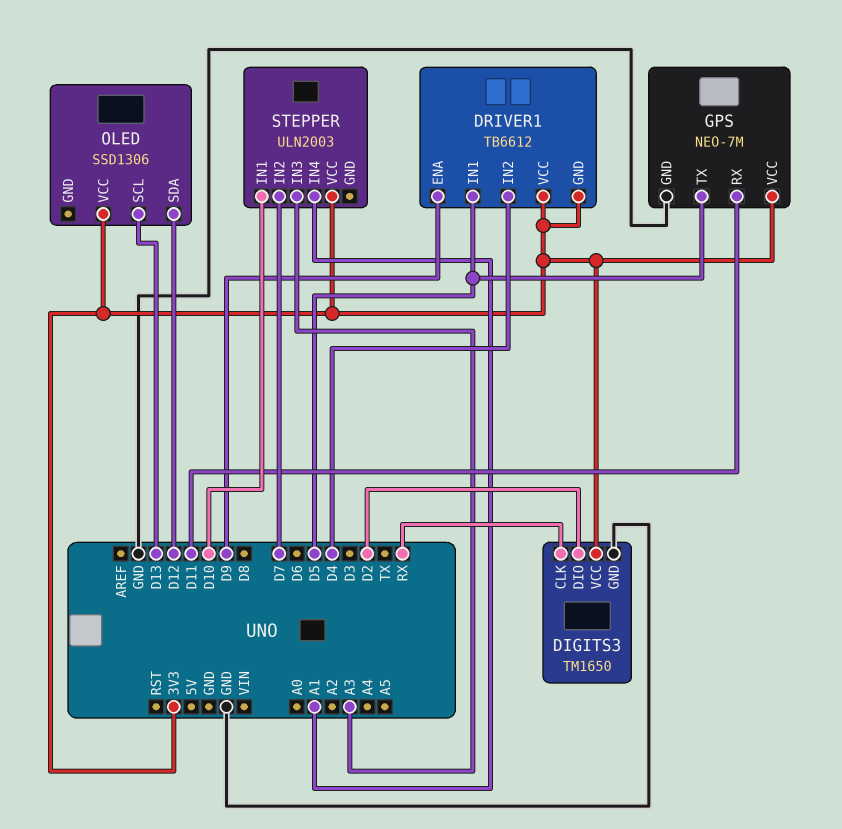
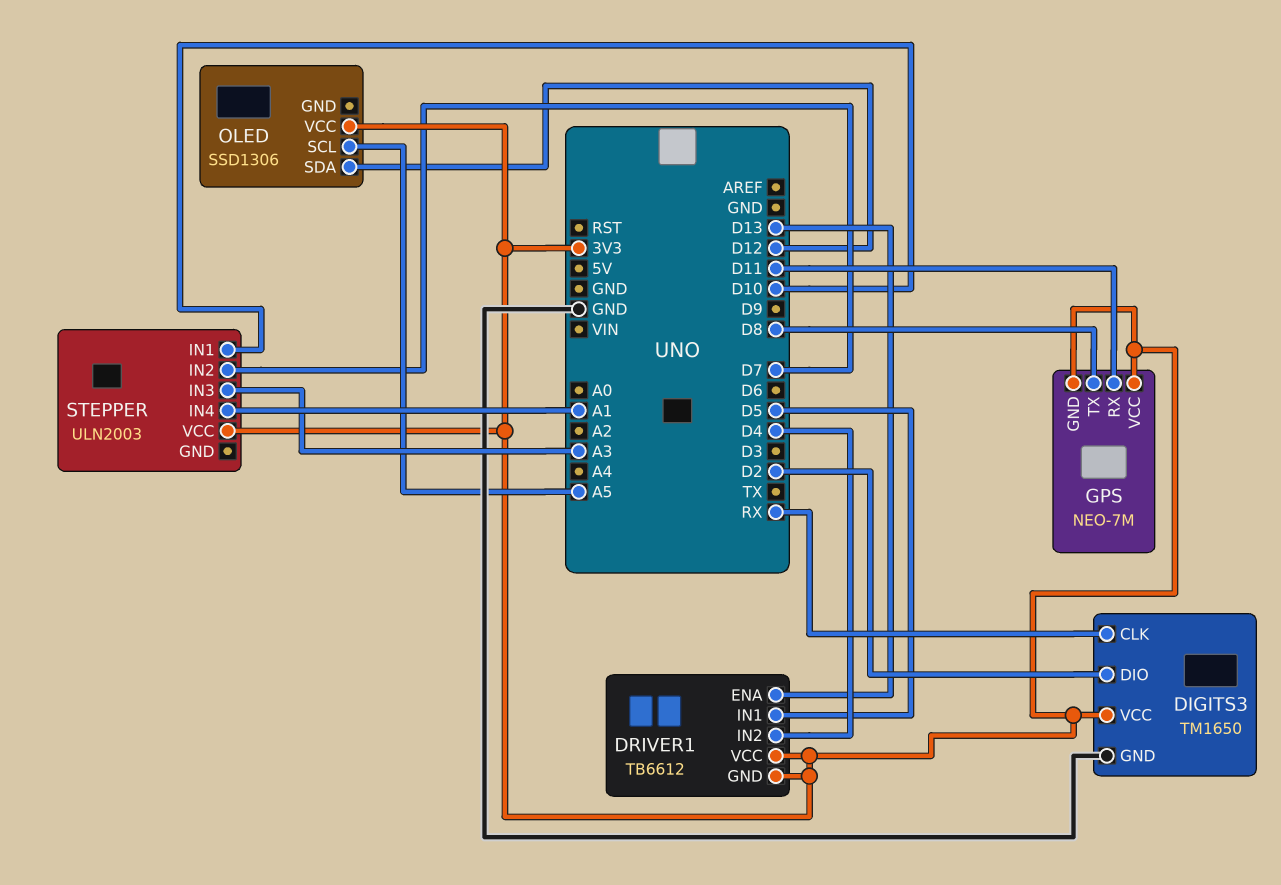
DRIVER1 pin ENA: D9 -> D13
GPS pin GND: GND -> 3V3
GPS pin TX: D5 -> D8
OLED pin SCL: D13 -> A5

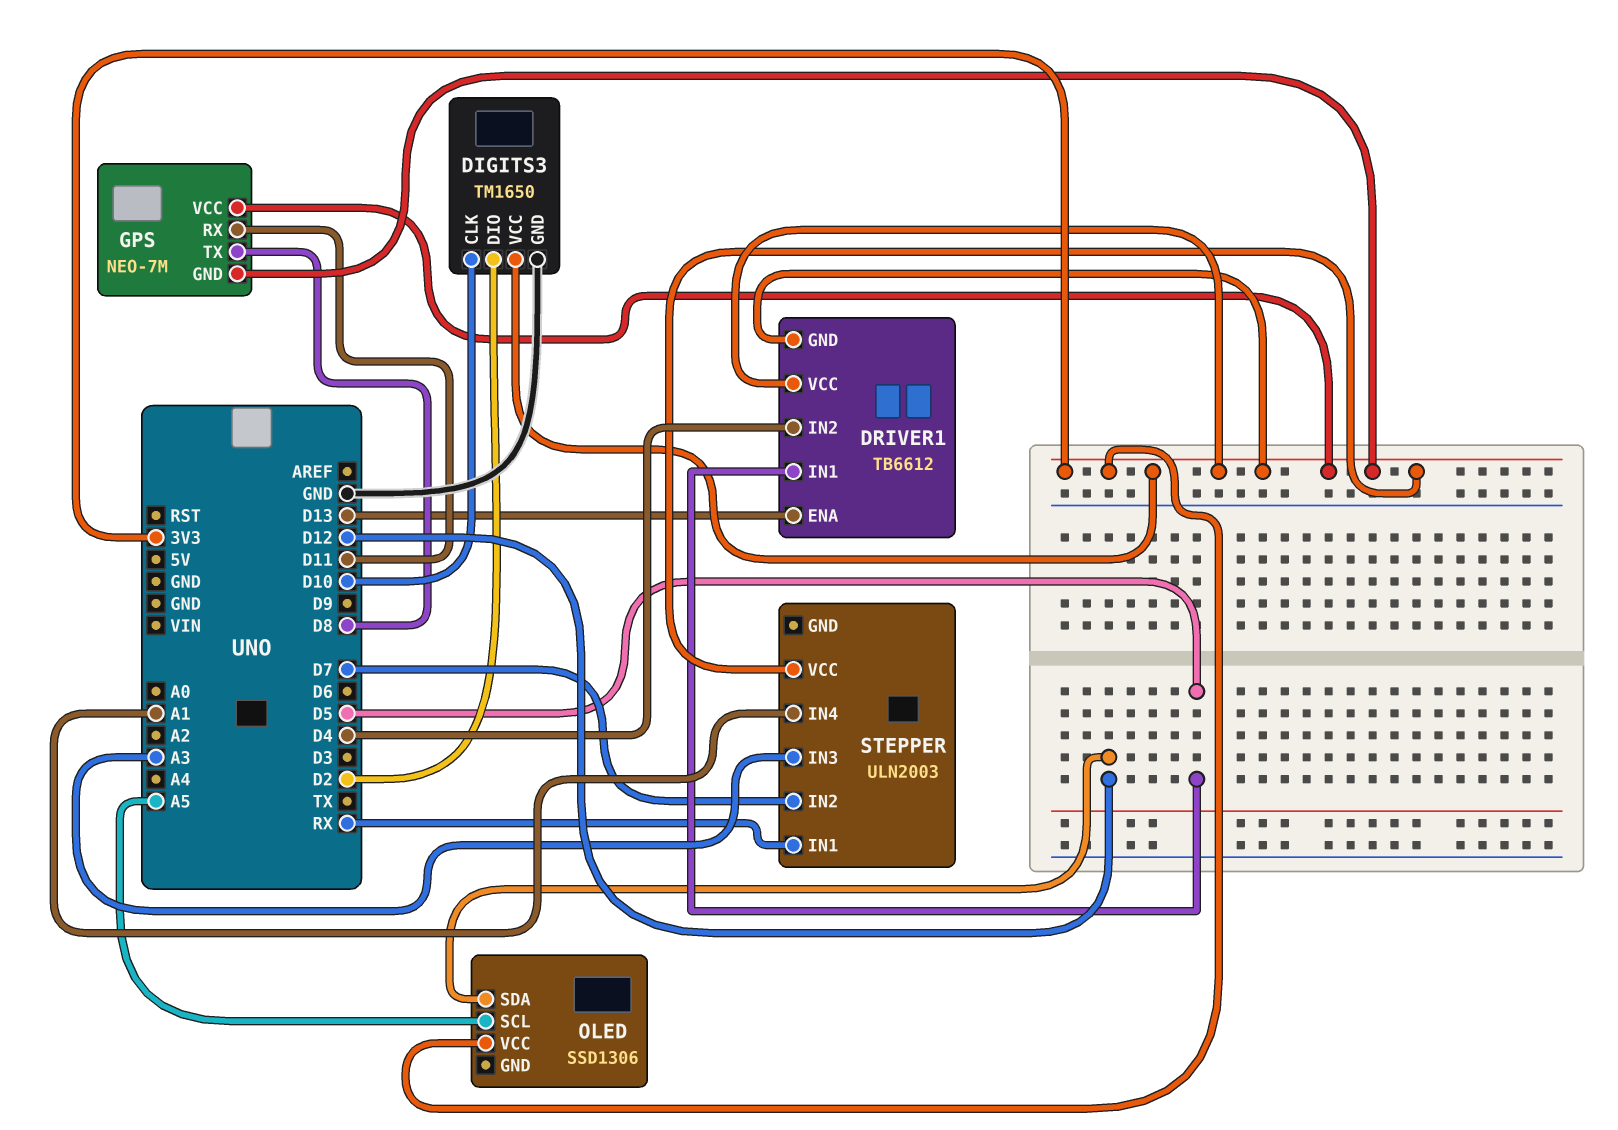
DIGITS3 pin CLK: RX -> D10
STEPPER pin IN1: D10 -> RX

